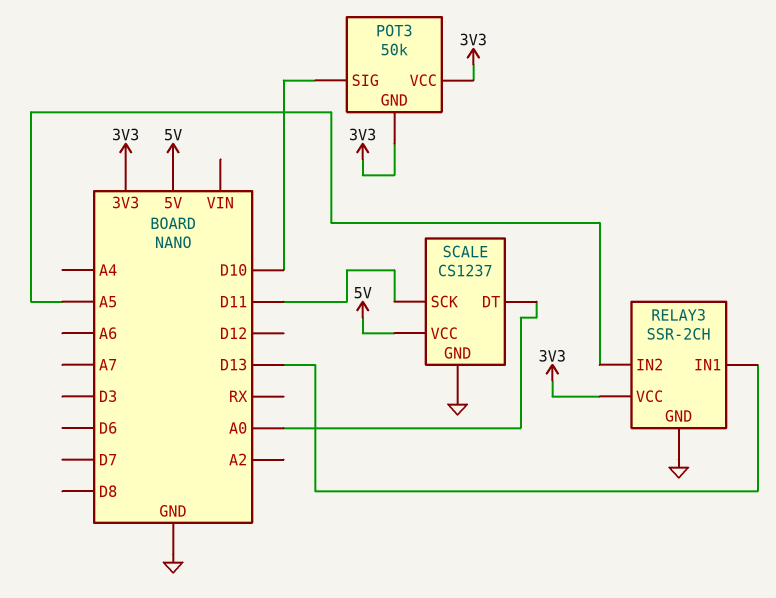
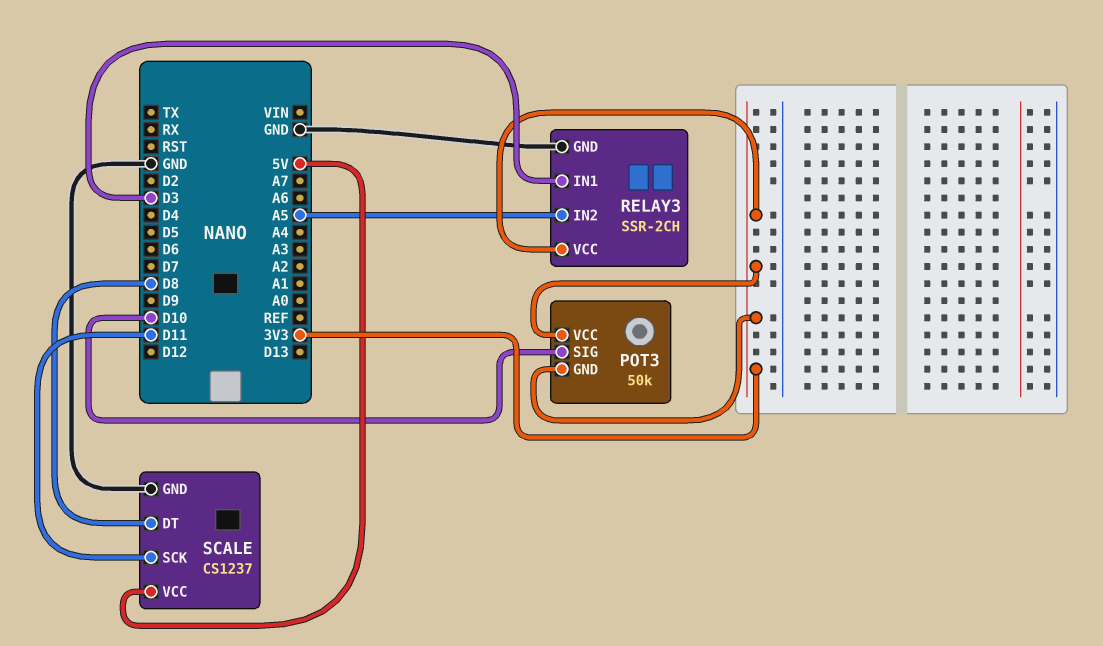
RELAY3 pin IN1: D13 -> D3
SCALE pin DT: A0 -> D8

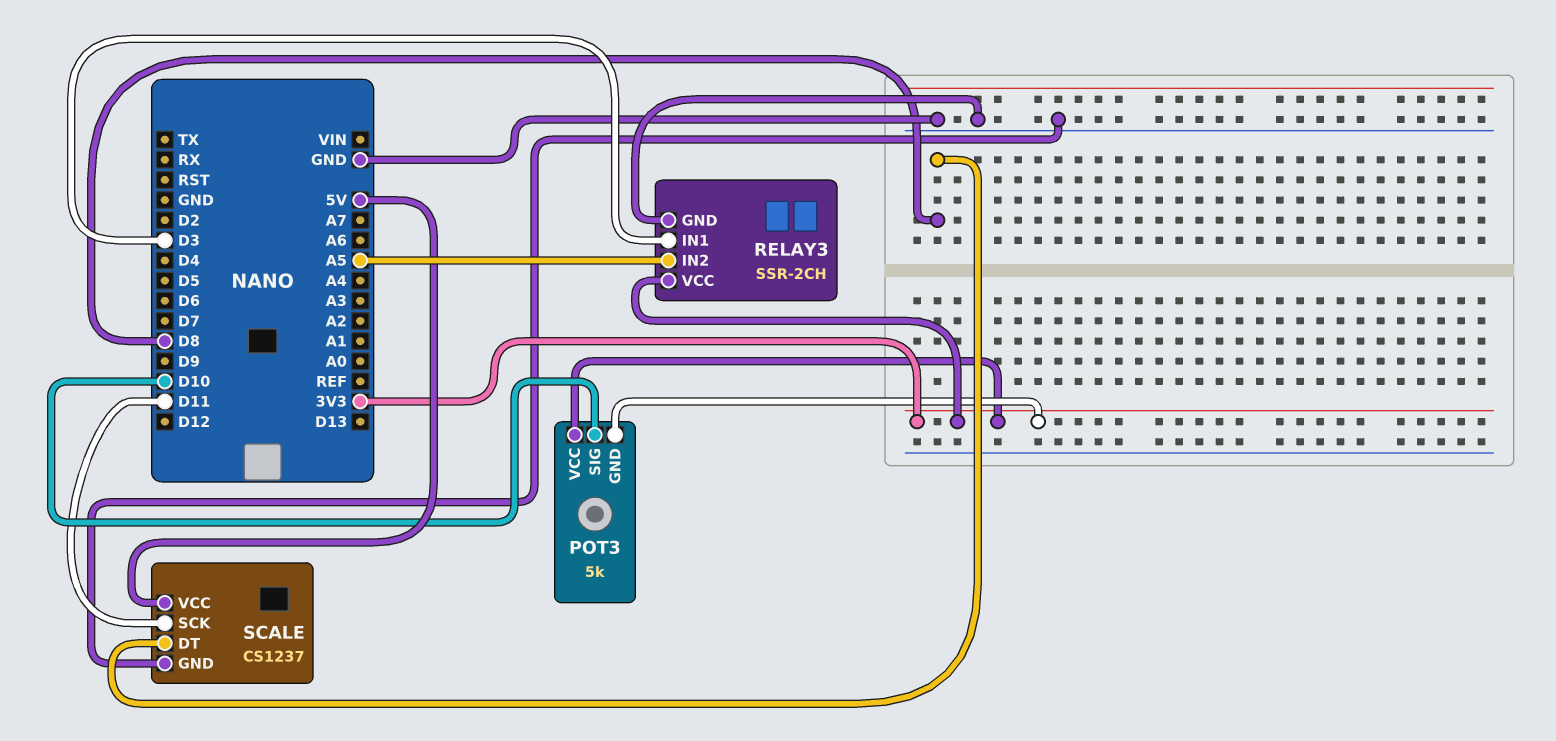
POT3: 50k -> 5k

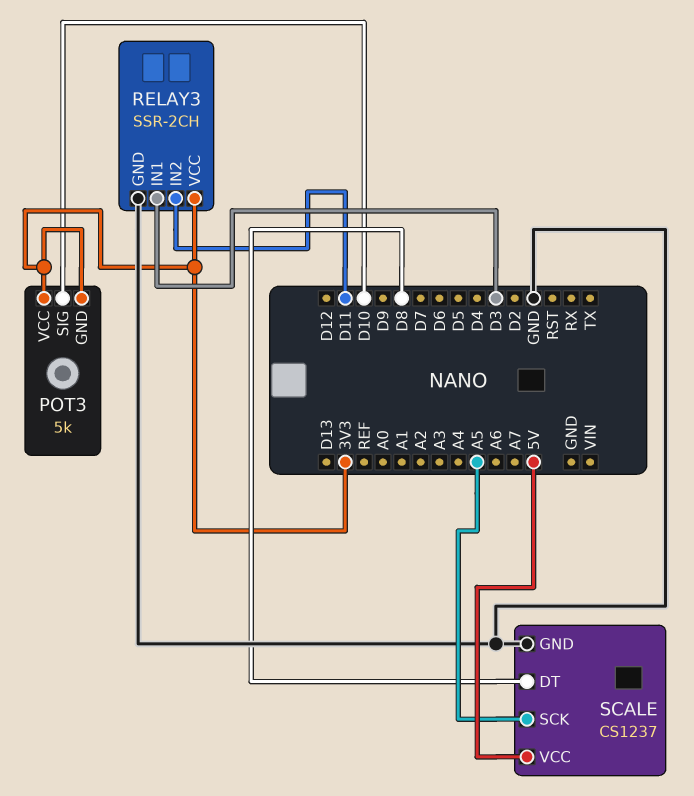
RELAY3 pin IN2: A5 -> D11
SCALE pin SCK: D11 -> A5

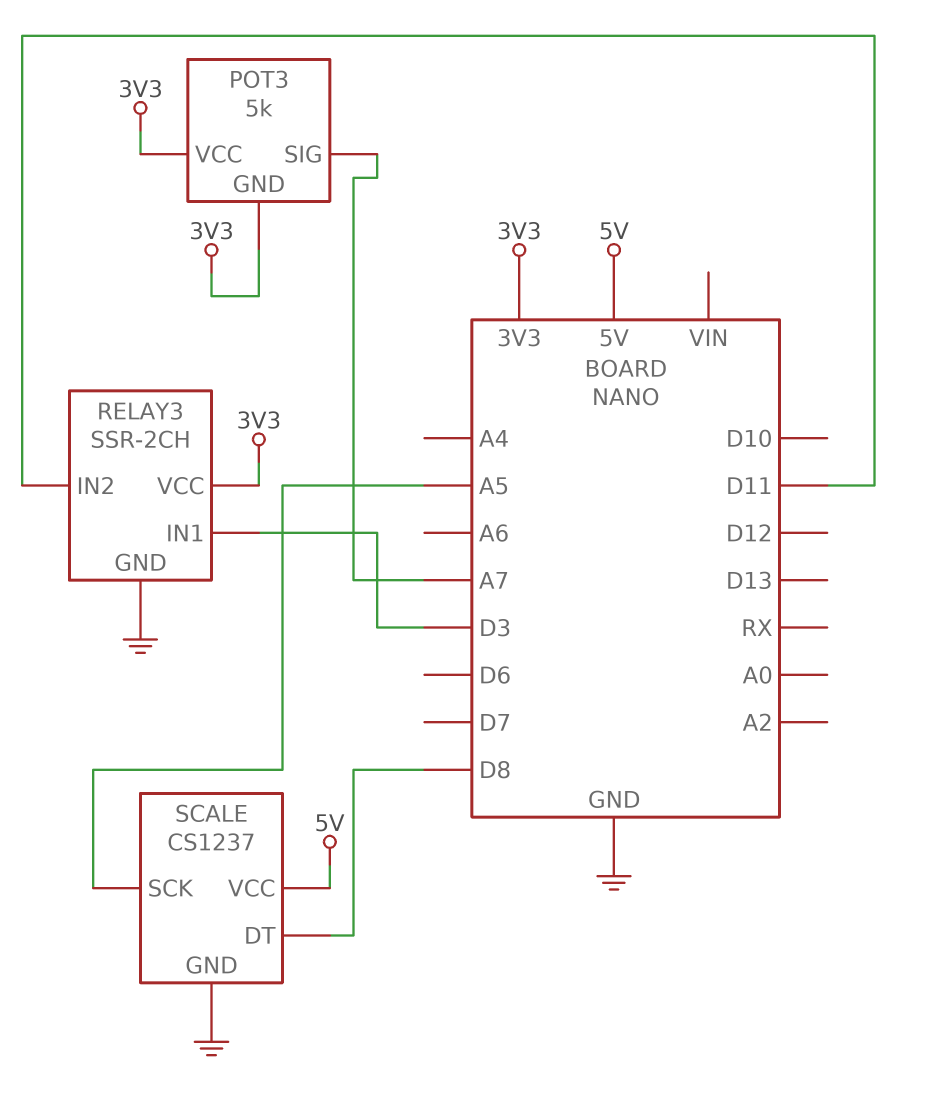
POT3 pin SIG: D10 -> A7

